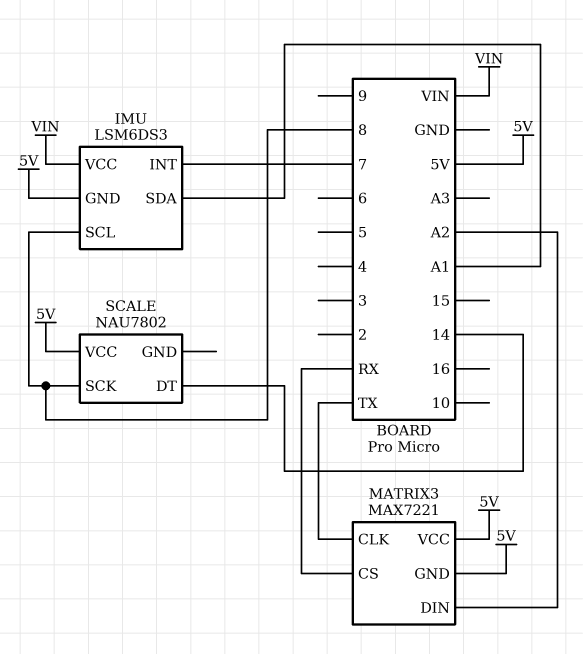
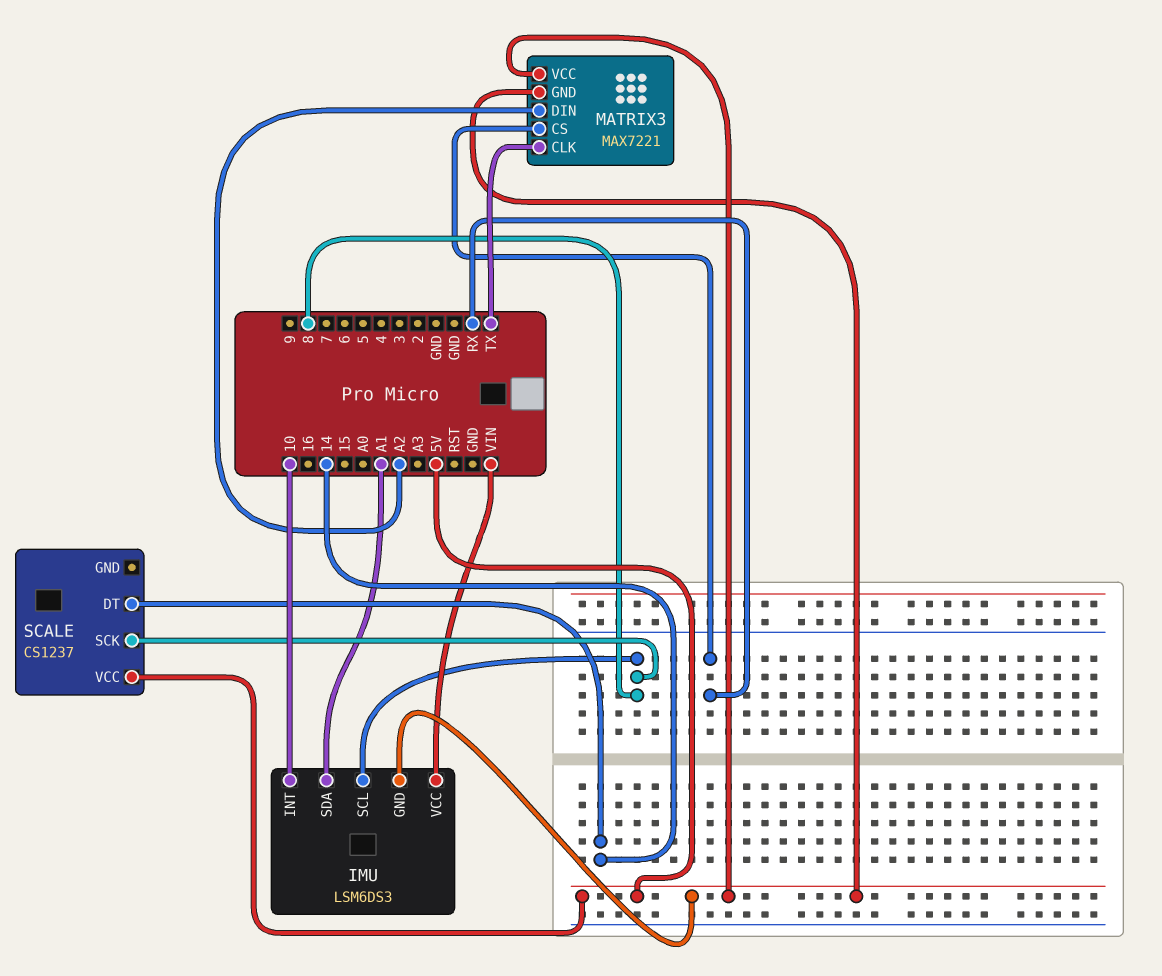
IMU pin INT: 7 -> 10
SCALE: NAU7802 -> CS1237

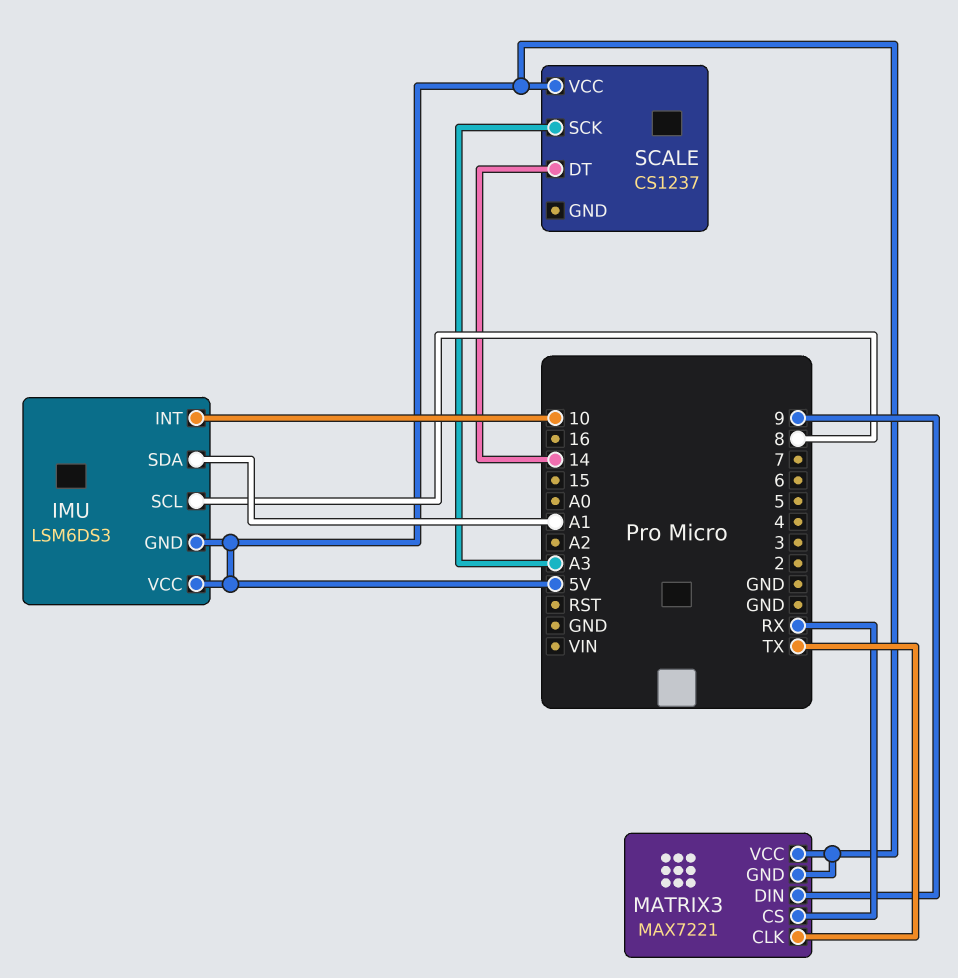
IMU pin VCC: VIN -> 5V
MATRIX3 pin DIN: A2 -> 9
SCALE pin SCK: 8 -> A3

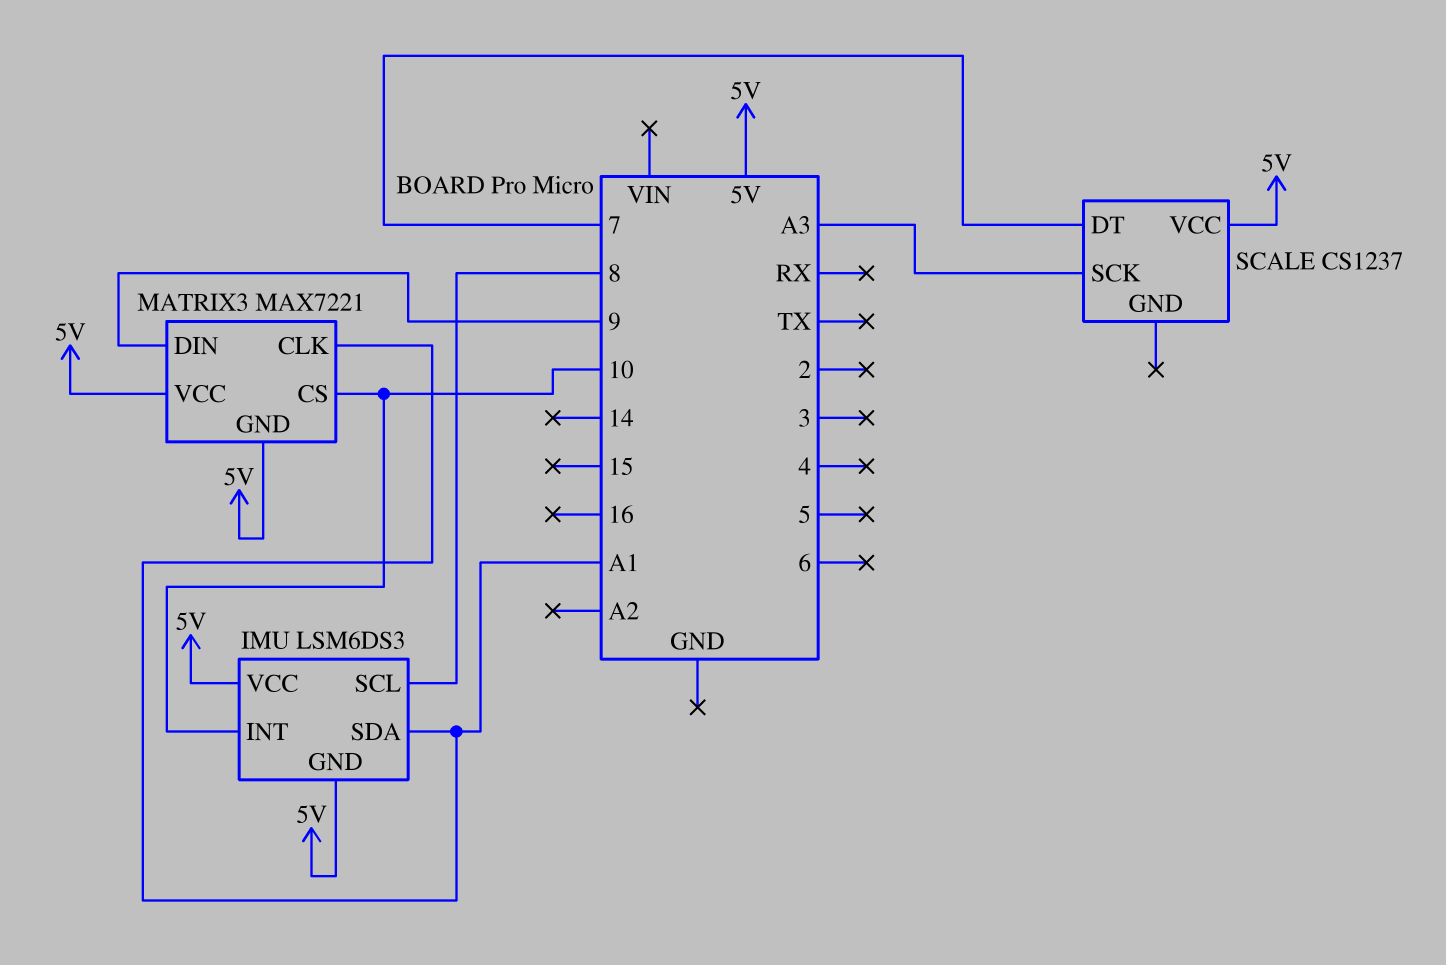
MATRIX3 pin CLK: TX -> A1
MATRIX3 pin CS: RX -> 10
SCALE pin DT: 14 -> 7

